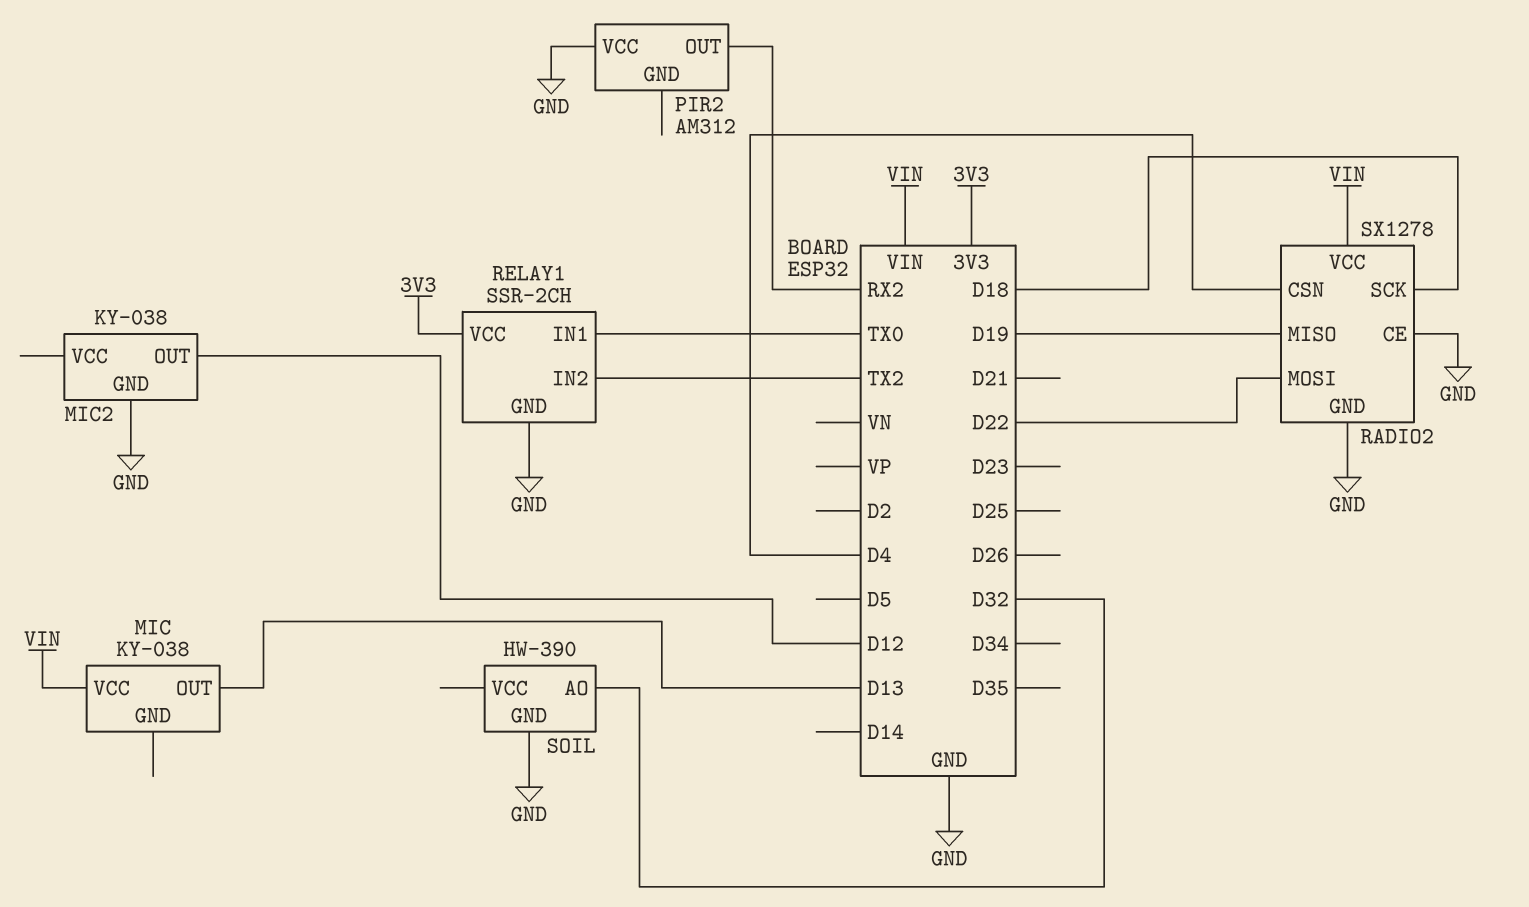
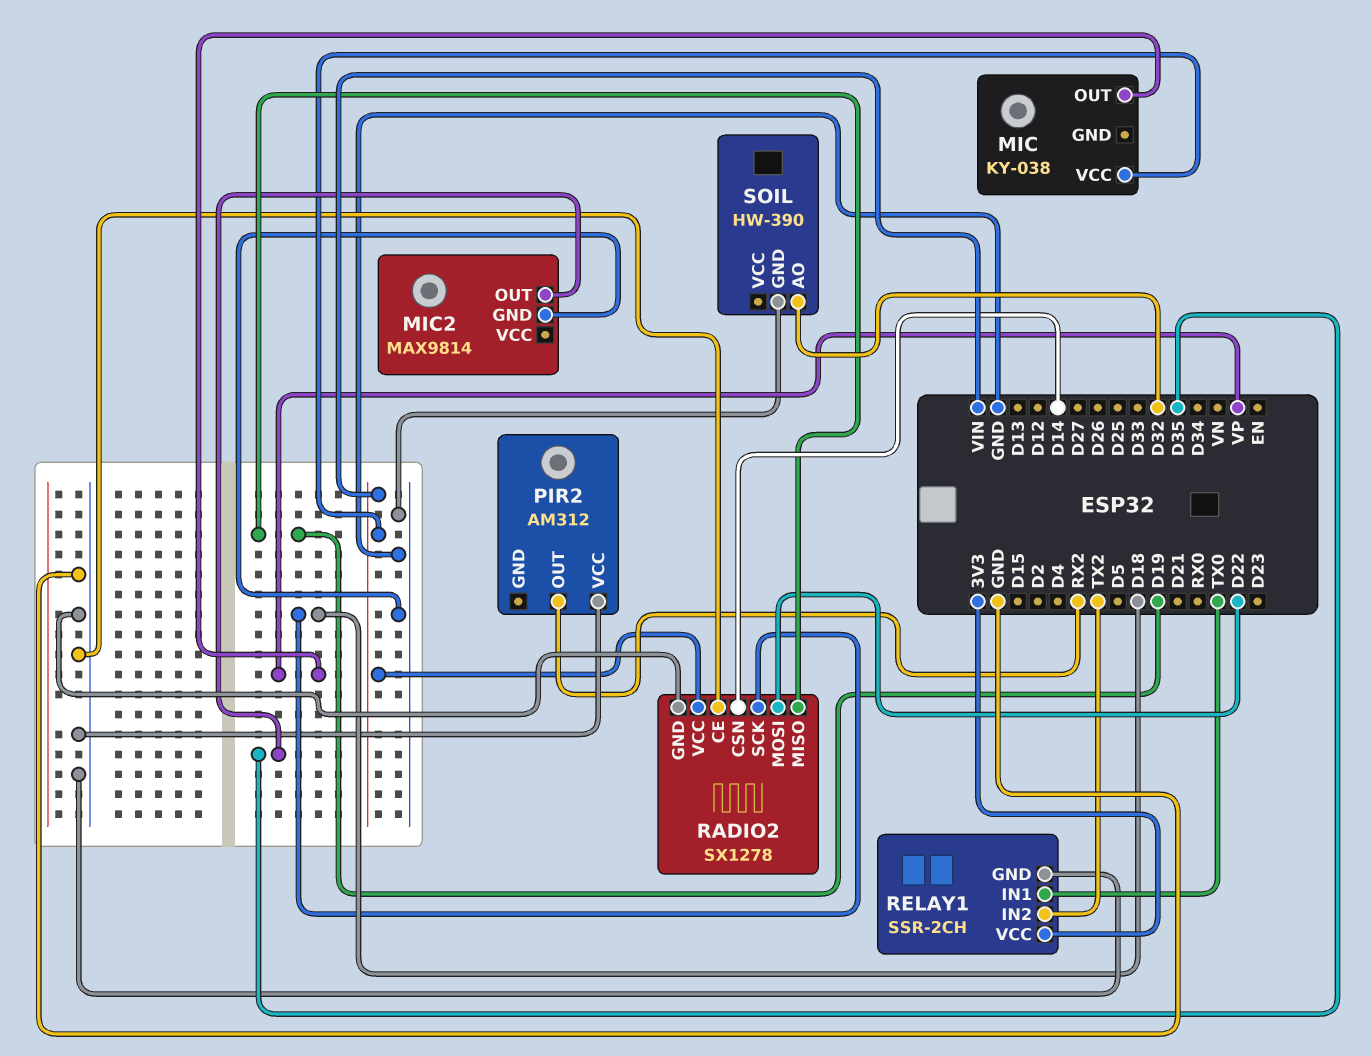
MIC pin OUT: D13 -> VP
MIC2: KY-038 -> MAX9814
MIC2 pin OUT: D12 -> D35
RADIO2 pin CSN: D4 -> D14

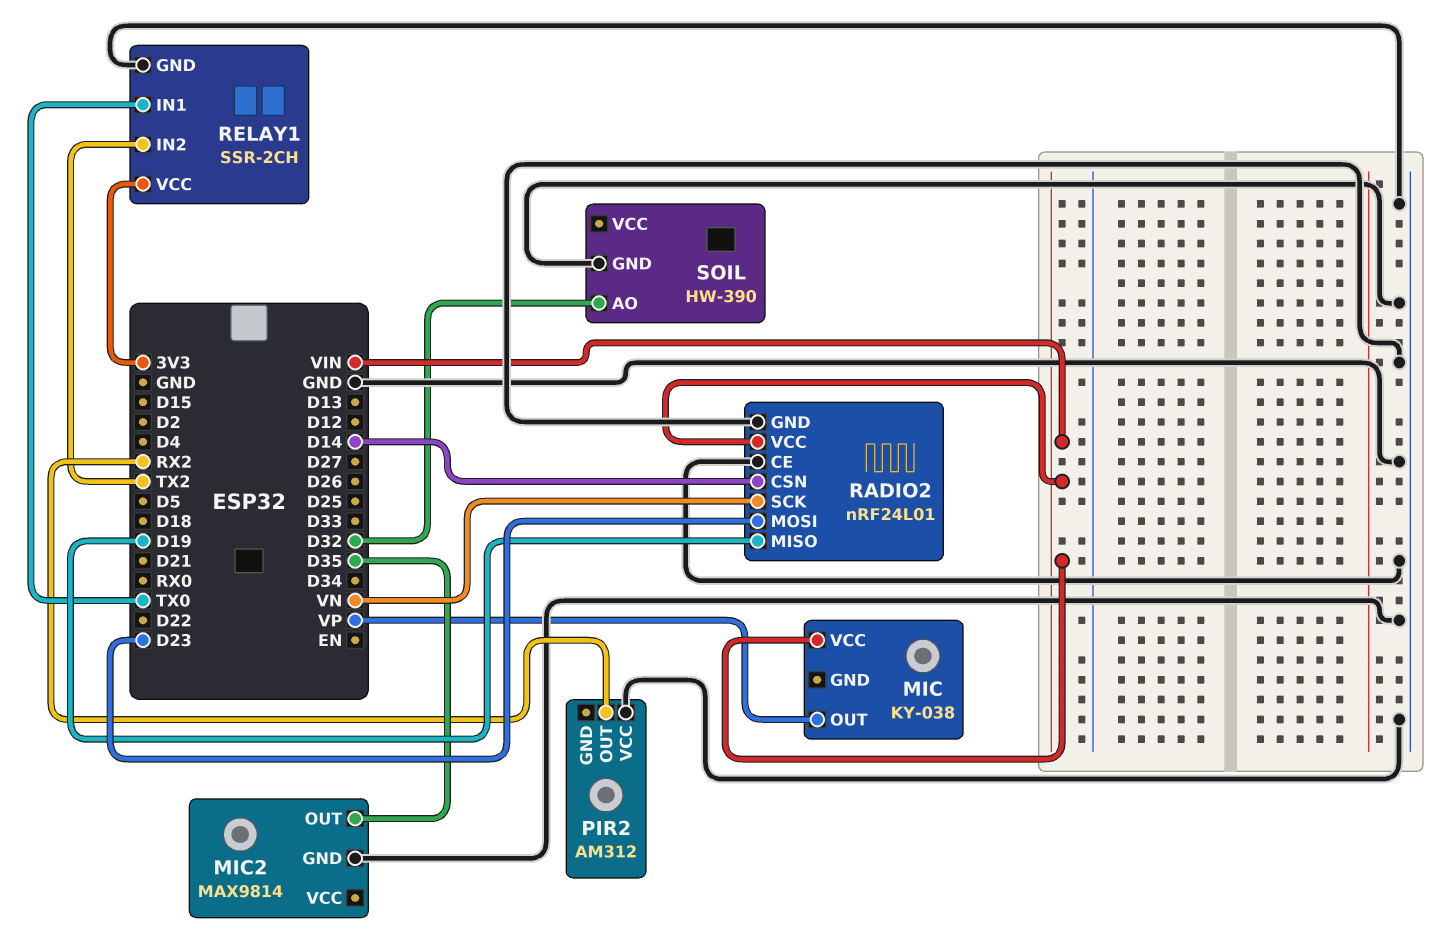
RADIO2: SX1278 -> nRF24L01
RADIO2 pin MOSI: D22 -> D23
RADIO2 pin SCK: D18 -> VN

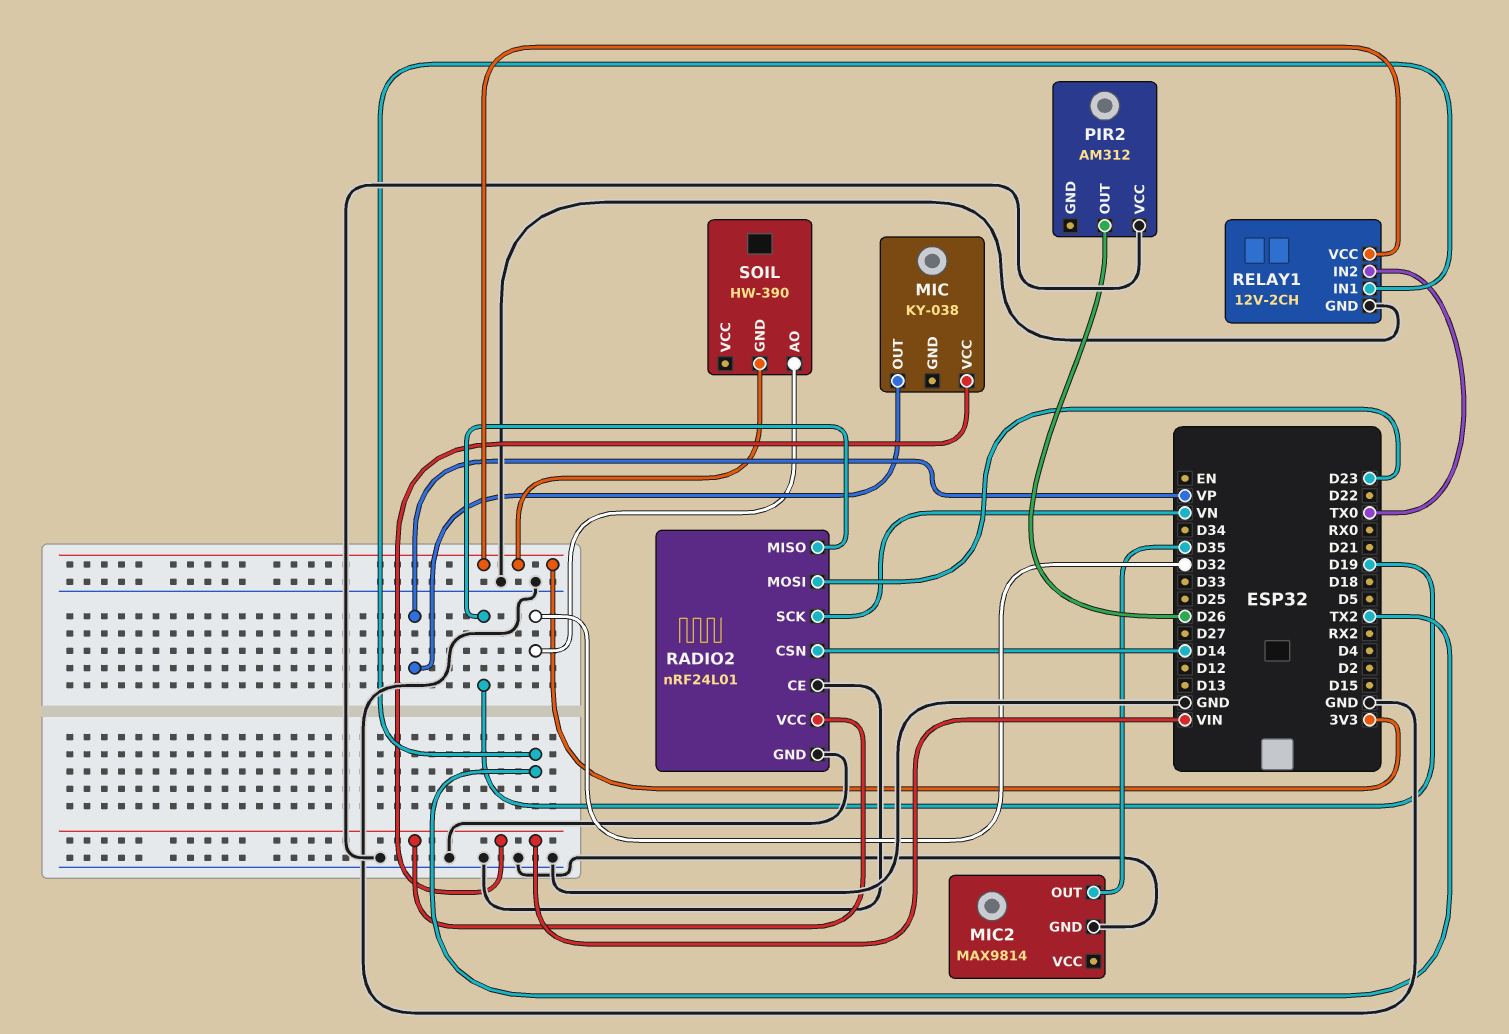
PIR2 pin OUT: RX2 -> D26
RELAY1: SSR-2CH -> 12V-2CH
RELAY1 pin IN1: TX0 -> TX2
RELAY1 pin IN2: TX2 -> TX0
SOIL pin GND: GND -> 3V3

